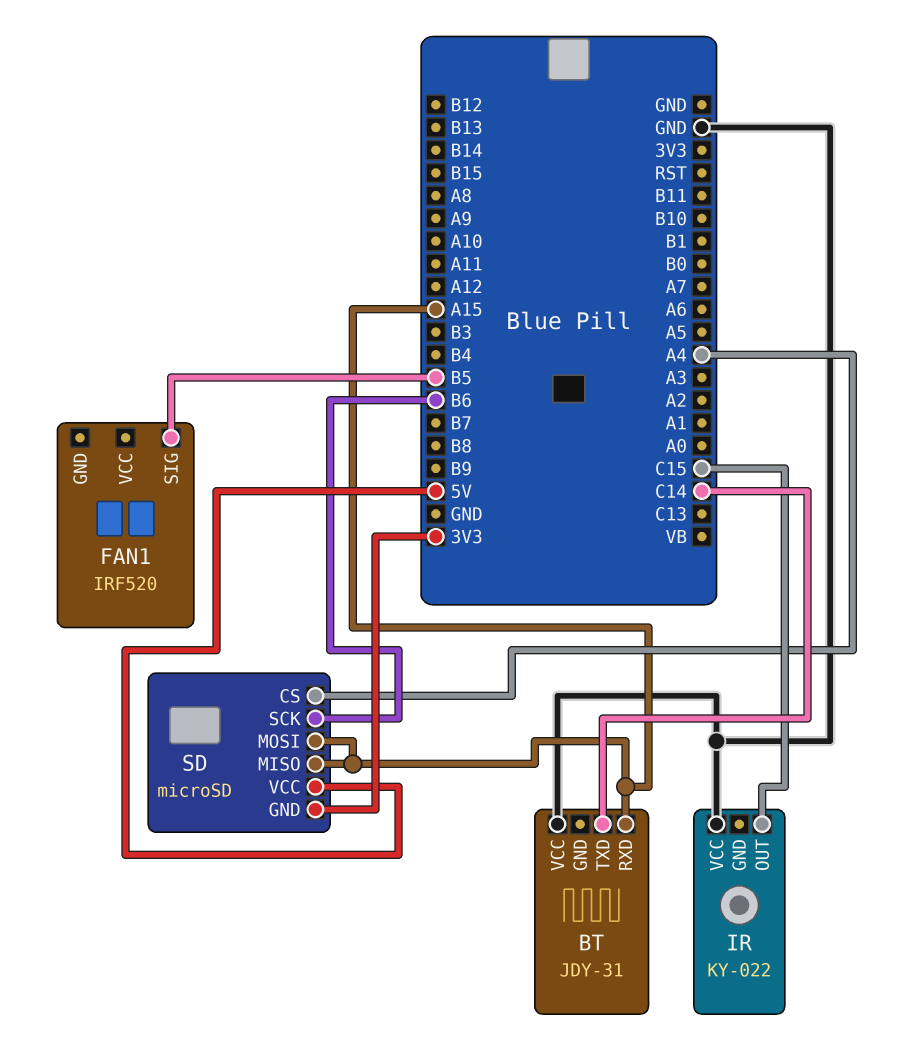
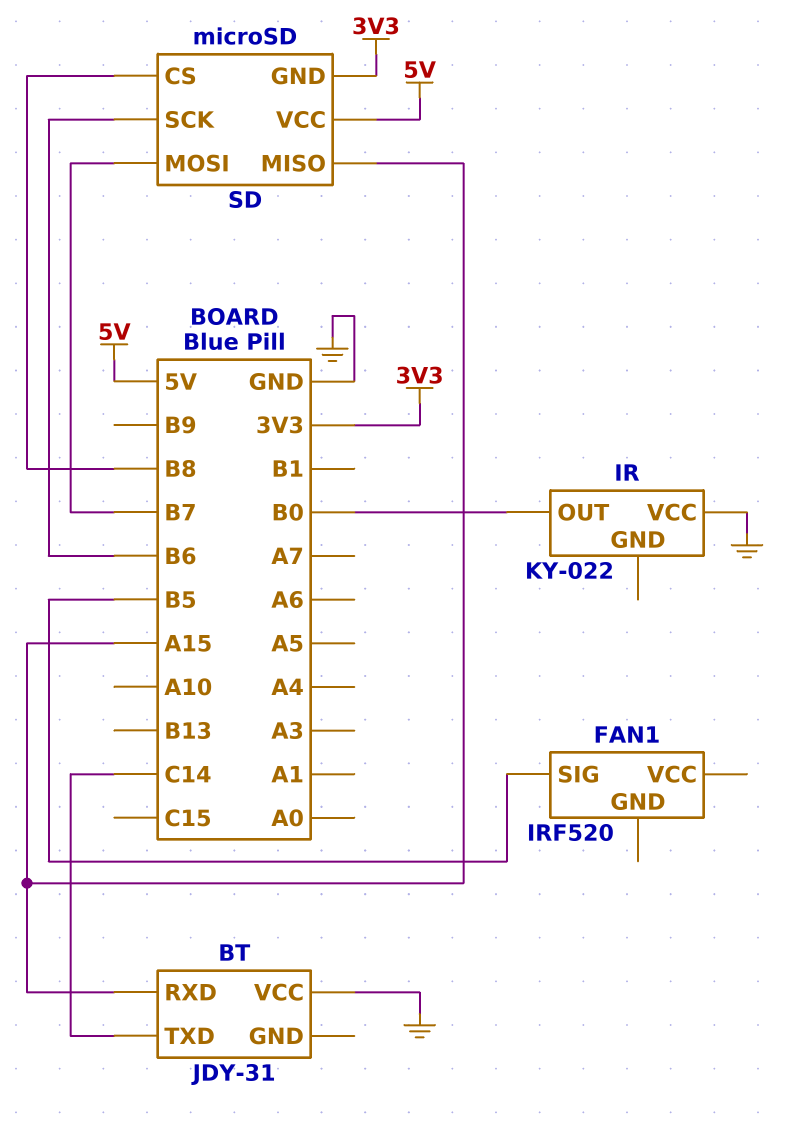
IR pin OUT: C15 -> B0
SD pin CS: A4 -> B8
SD pin MOSI: A15 -> B7

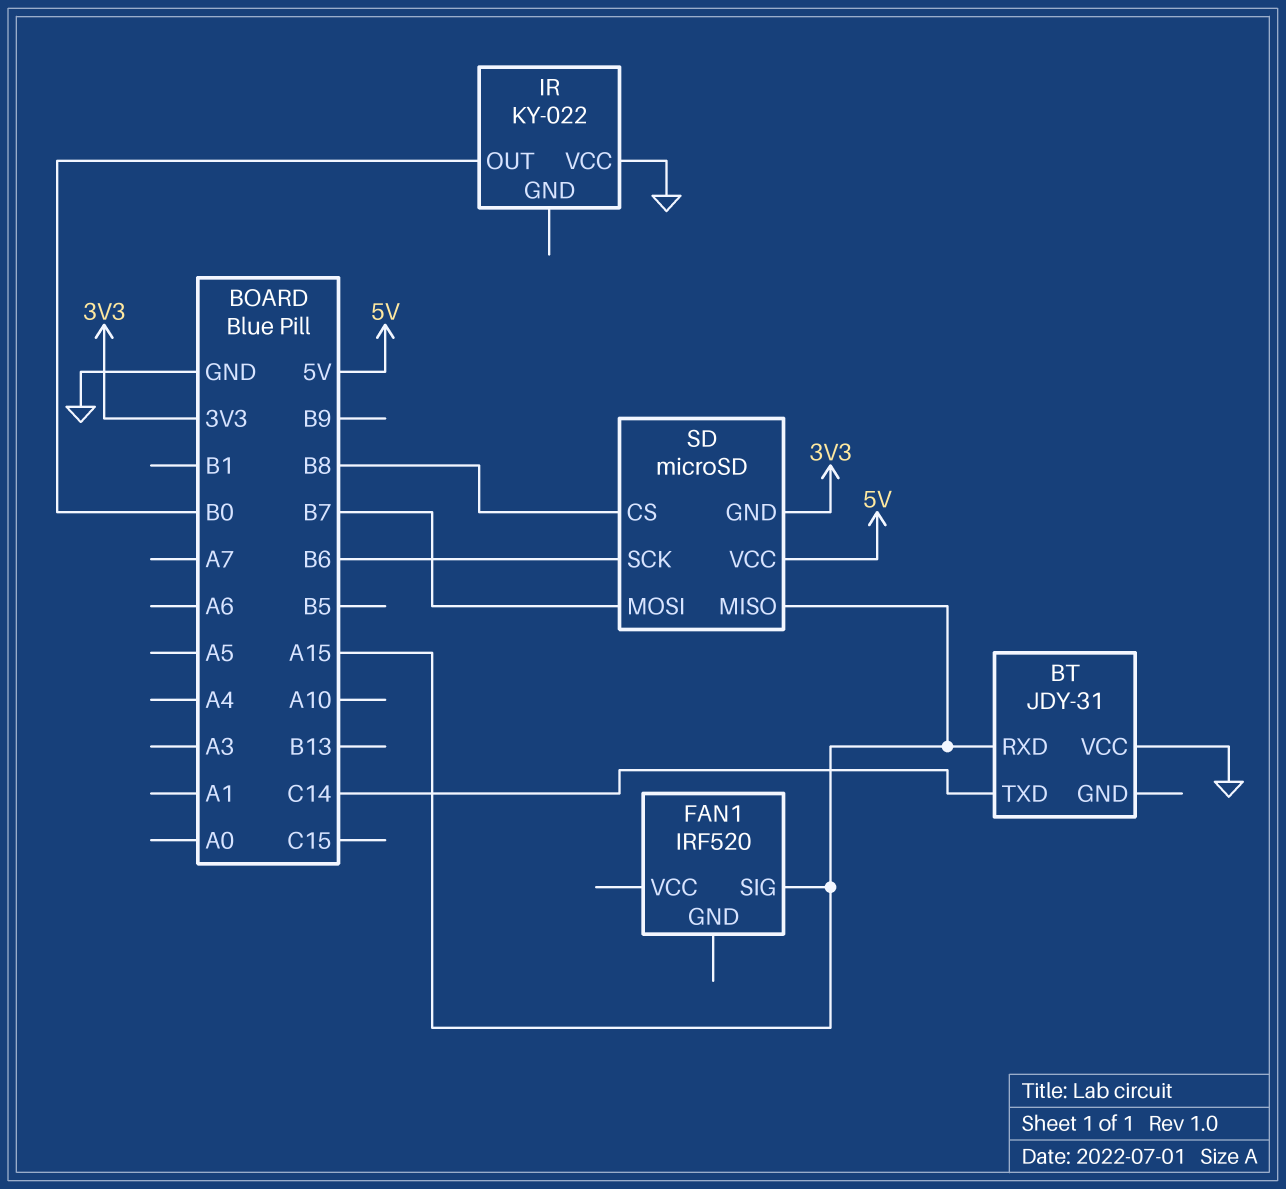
FAN1 pin SIG: B5 -> A15

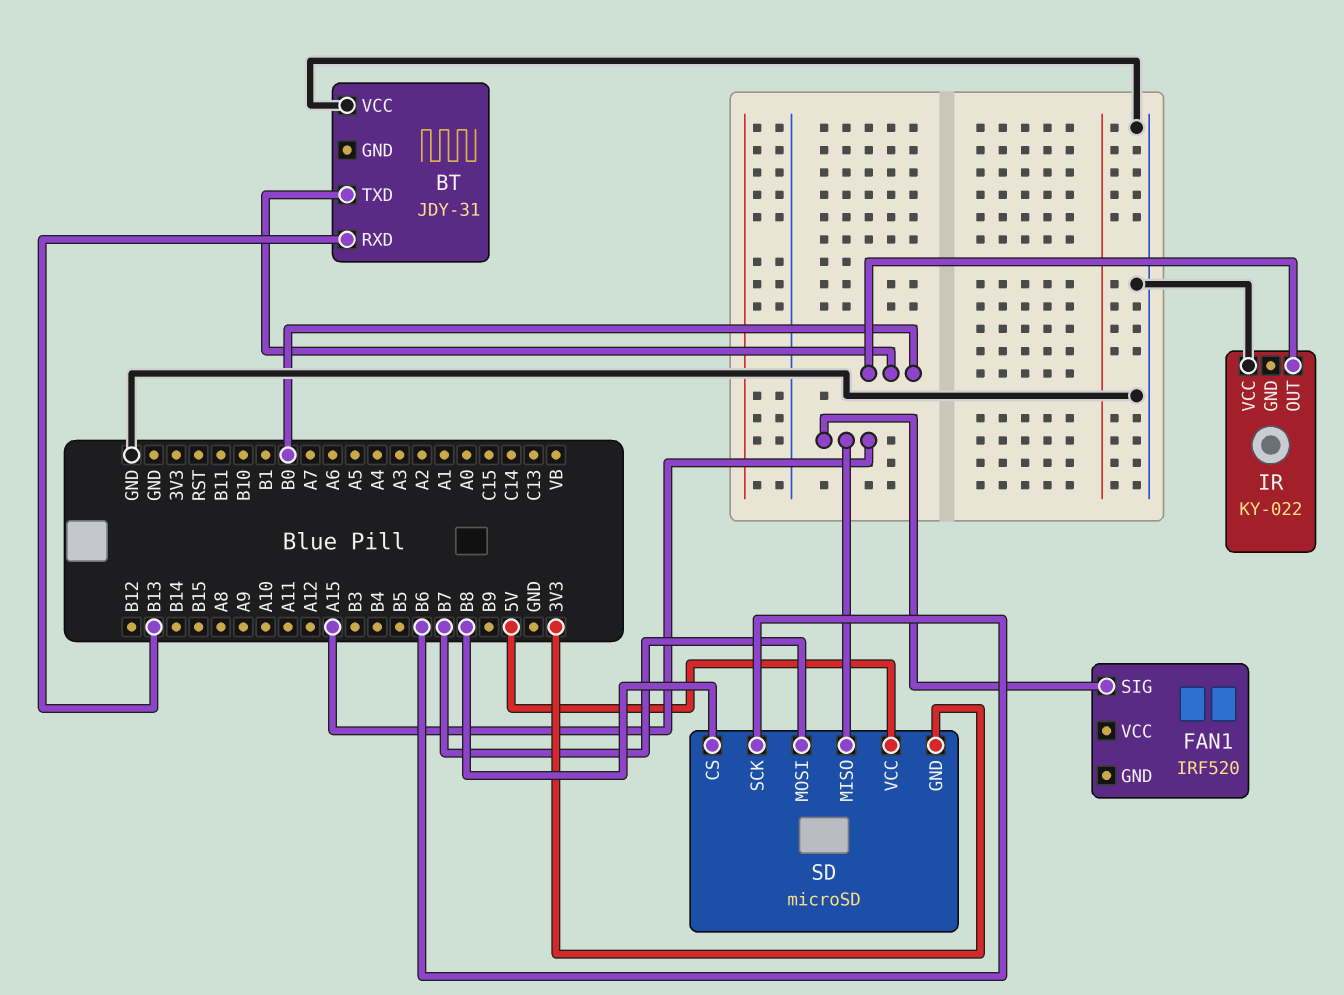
BT pin RXD: A15 -> B13
BT pin TXD: C14 -> B0

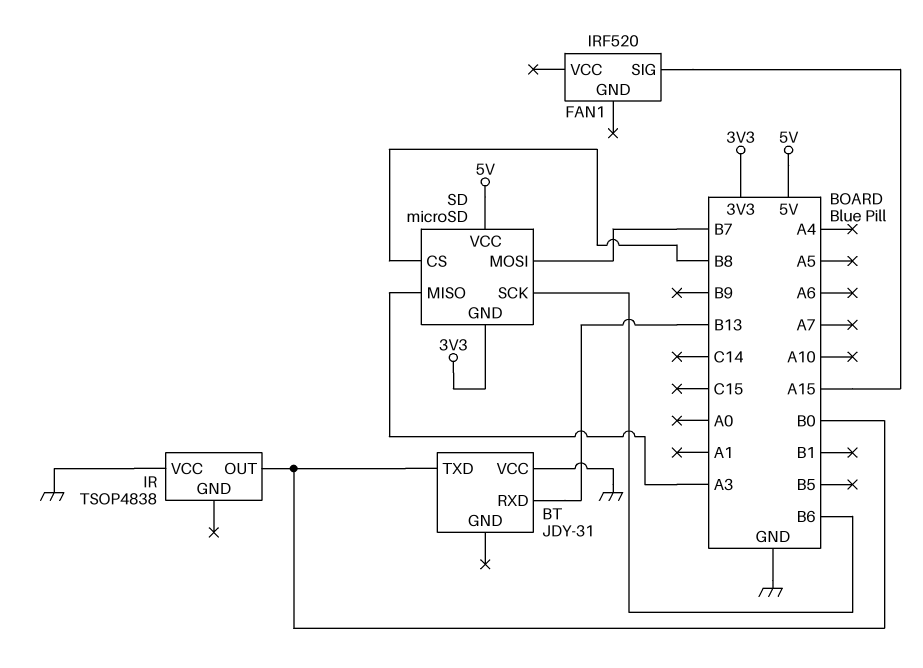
IR: KY-022 -> TSOP4838
SD pin MISO: A15 -> A3

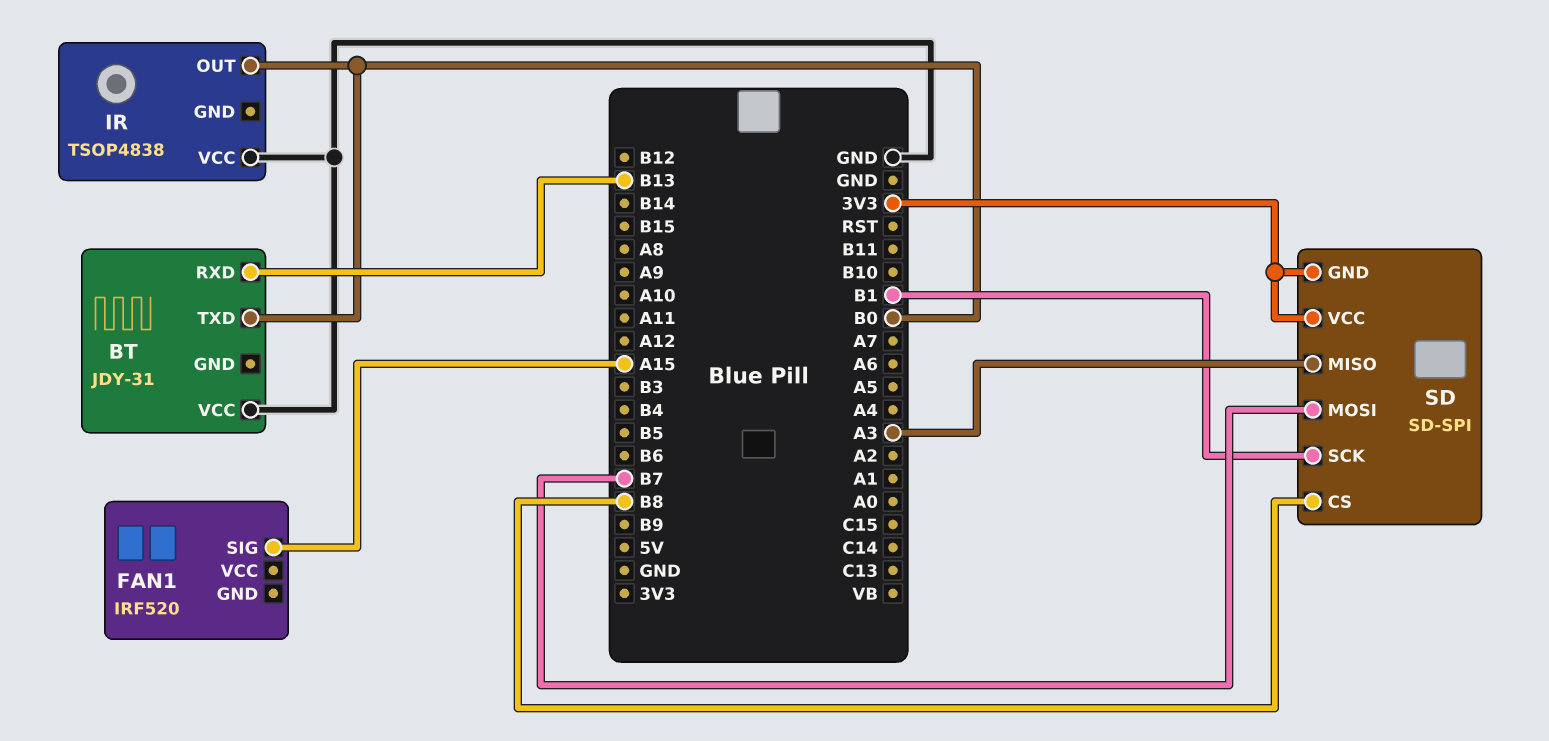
SD: microSD -> SD-SPI
SD pin SCK: B6 -> B1
SD pin VCC: 5V -> 3V3

